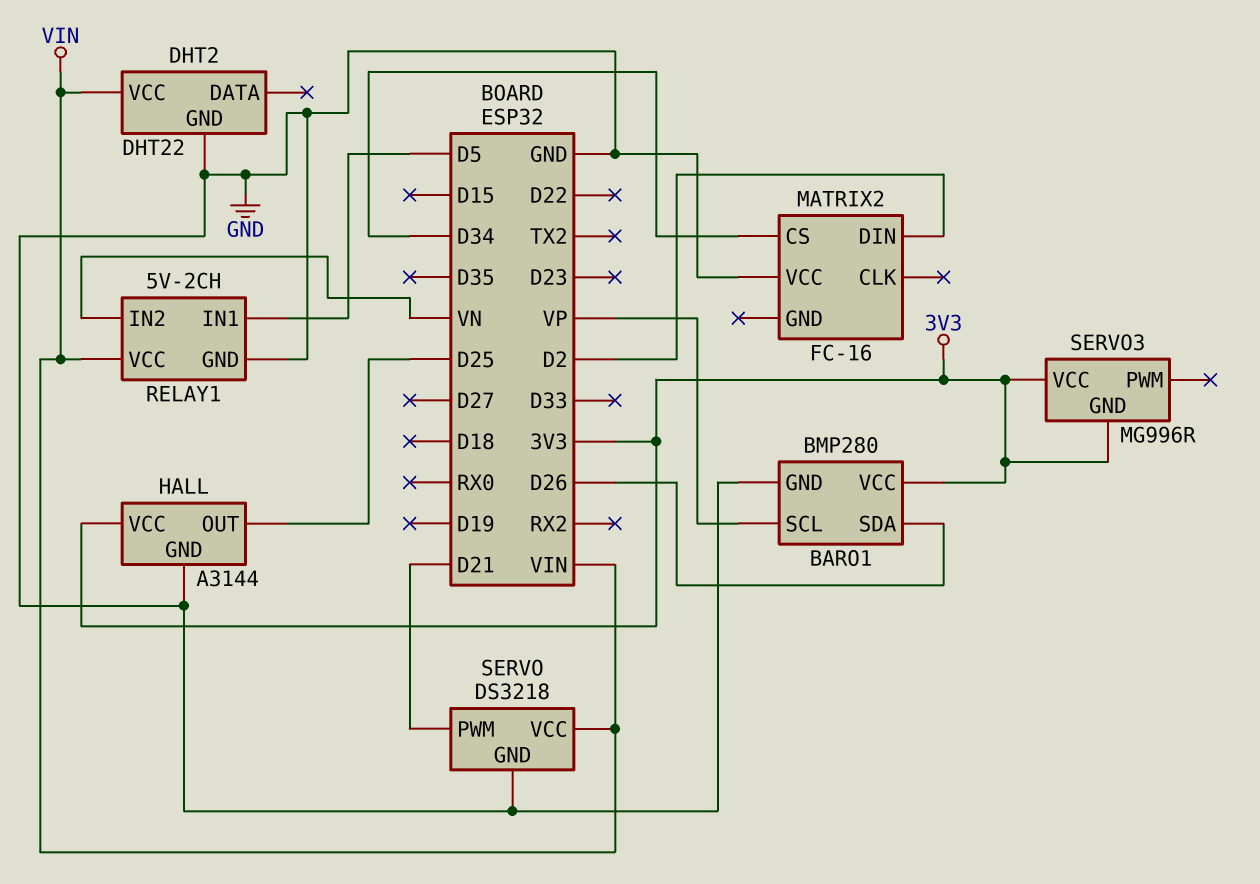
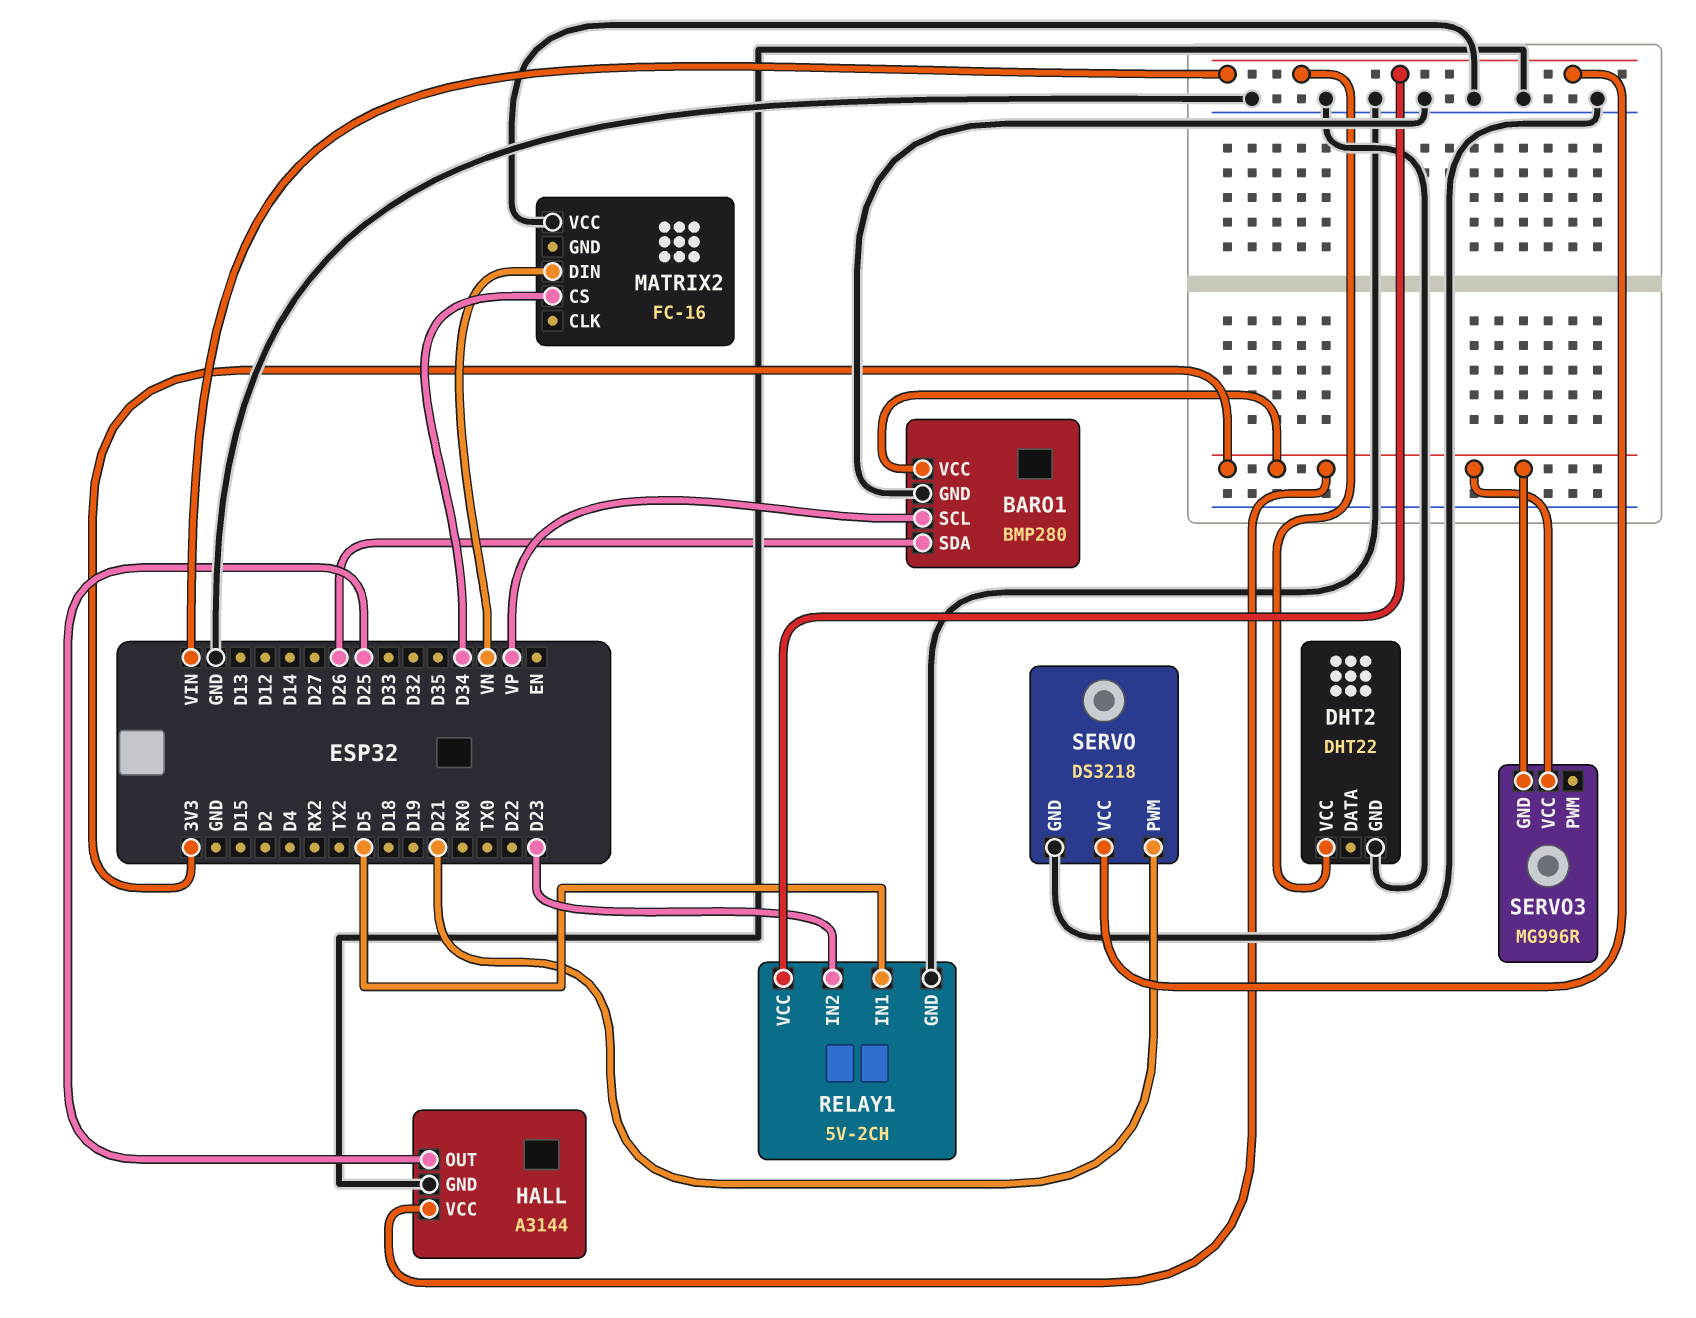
MATRIX2 pin DIN: D2 -> VN
RELAY1 pin IN2: VN -> D23

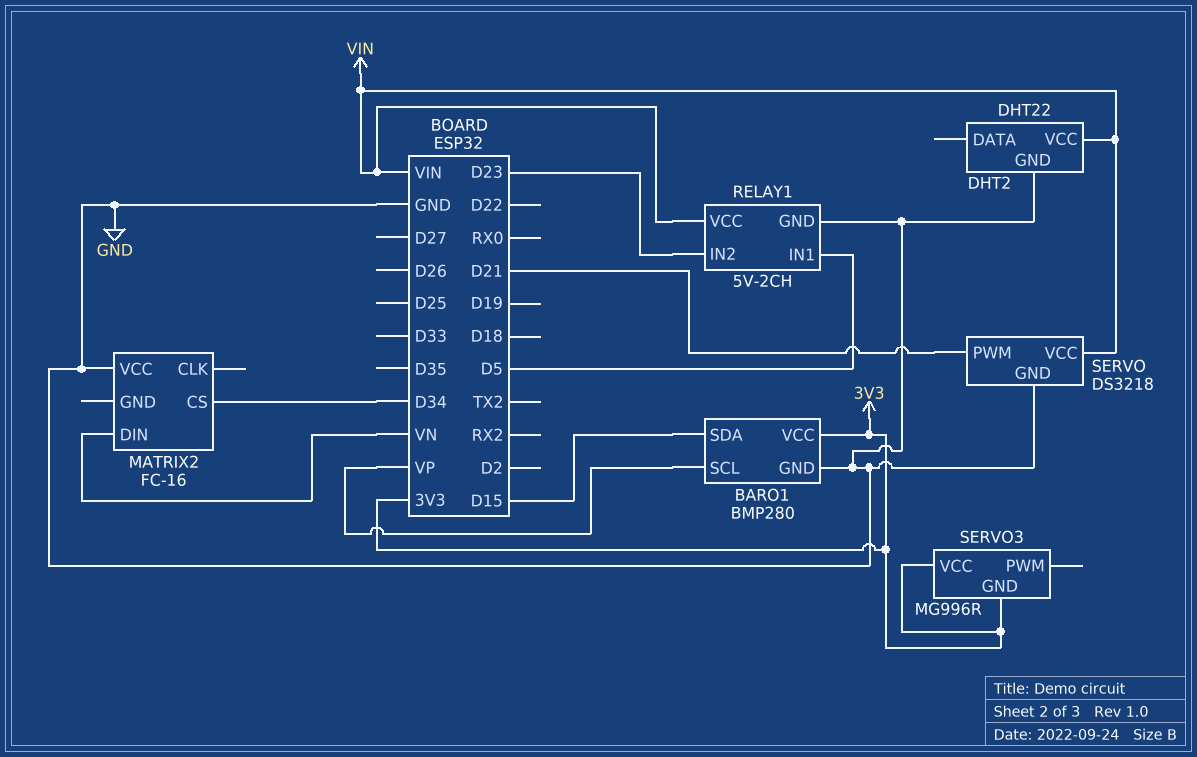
BARO1 pin SDA: D26 -> D15
HALL: A3144 -> none
HALL pin GND: GND -> none
HALL pin OUT: D25 -> none
HALL pin VCC: 3V3 -> none

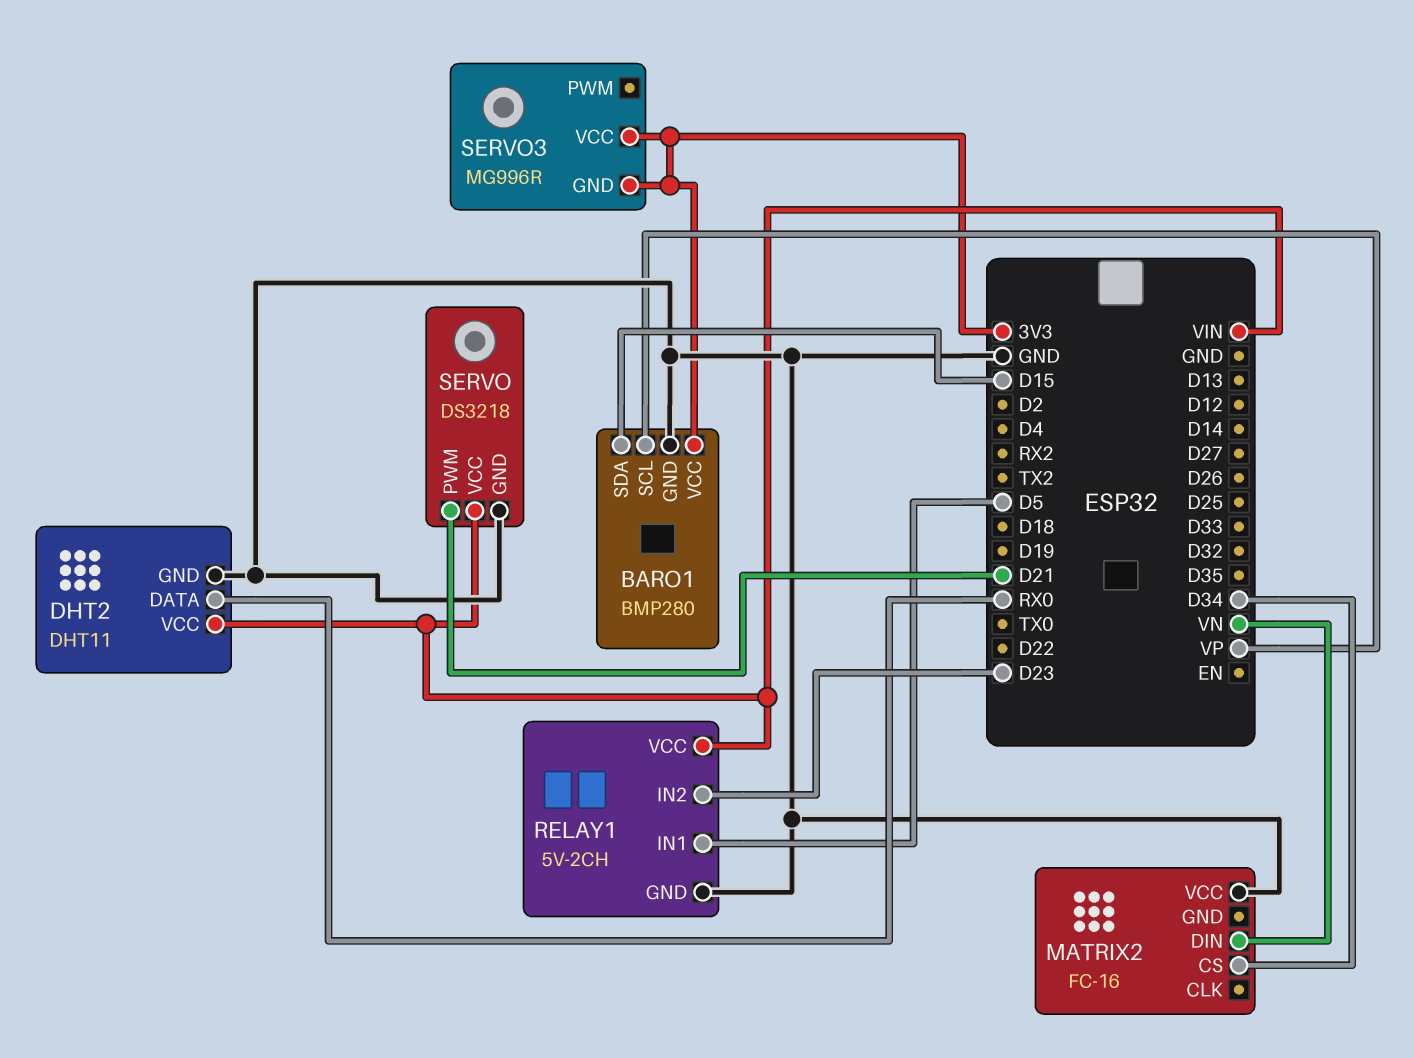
DHT2: DHT22 -> DHT11
DHT2 pin DATA: none -> RX0

